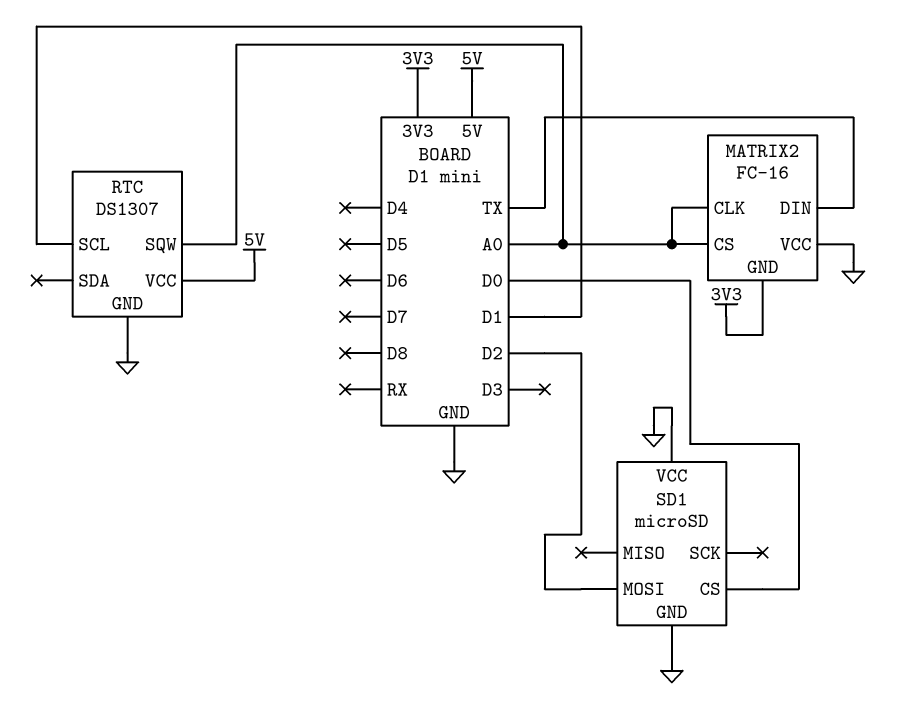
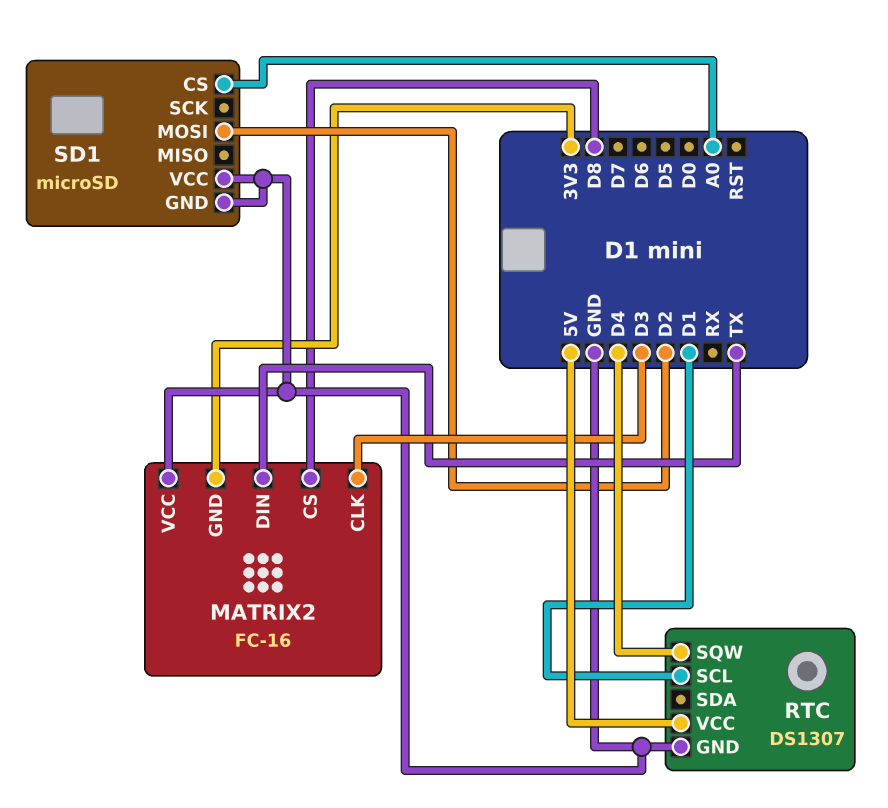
MATRIX2 pin CLK: A0 -> D3
MATRIX2 pin CS: A0 -> D8
RTC pin SQW: A0 -> D4
SD1 pin CS: D0 -> A0

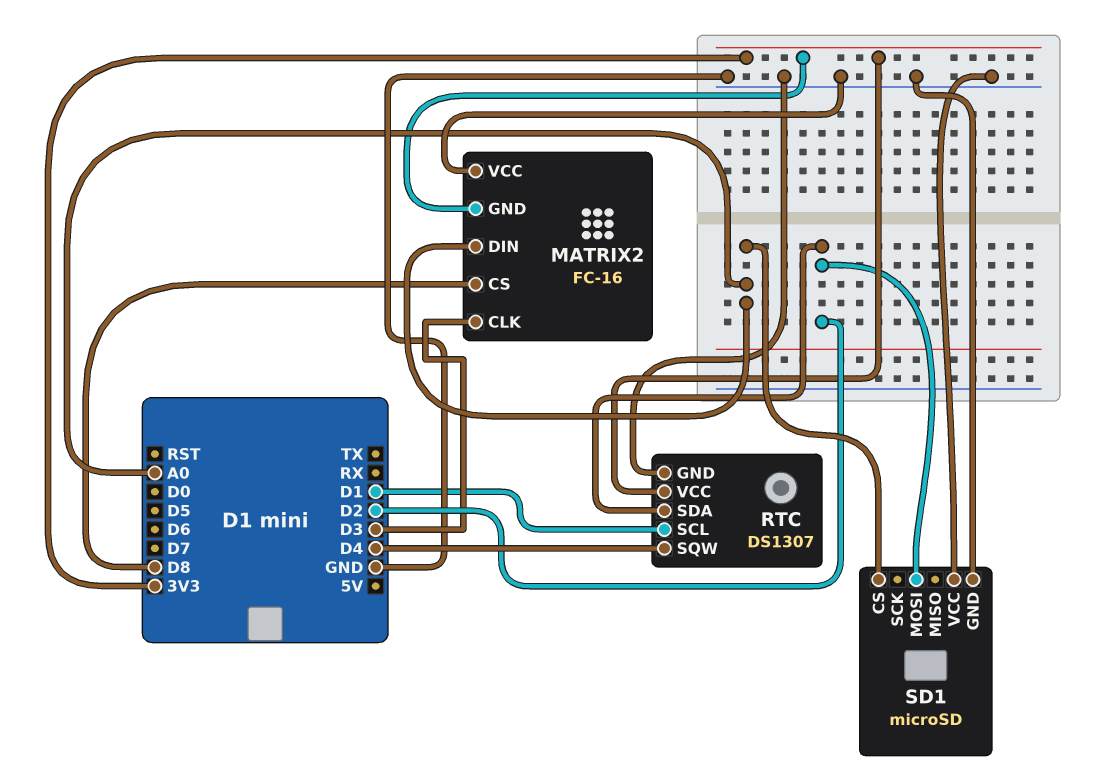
MATRIX2 pin DIN: TX -> A0
RTC pin SDA: none -> D2
RTC pin VCC: 5V -> 3V3

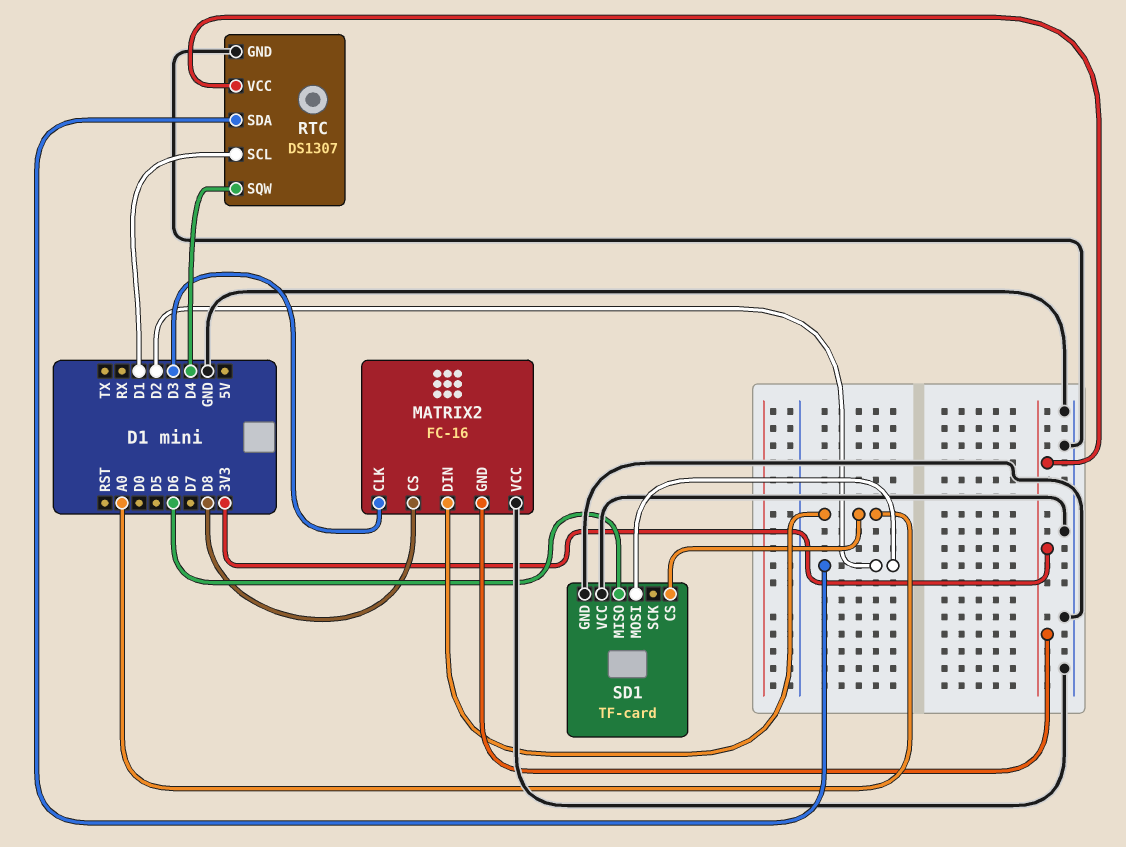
SD1: microSD -> TF-card
SD1 pin MISO: none -> D6

